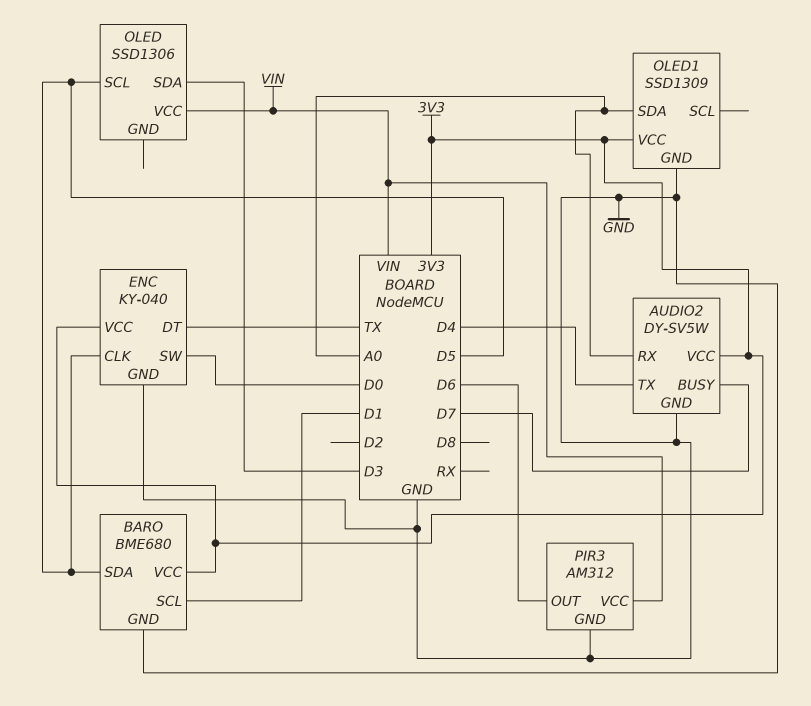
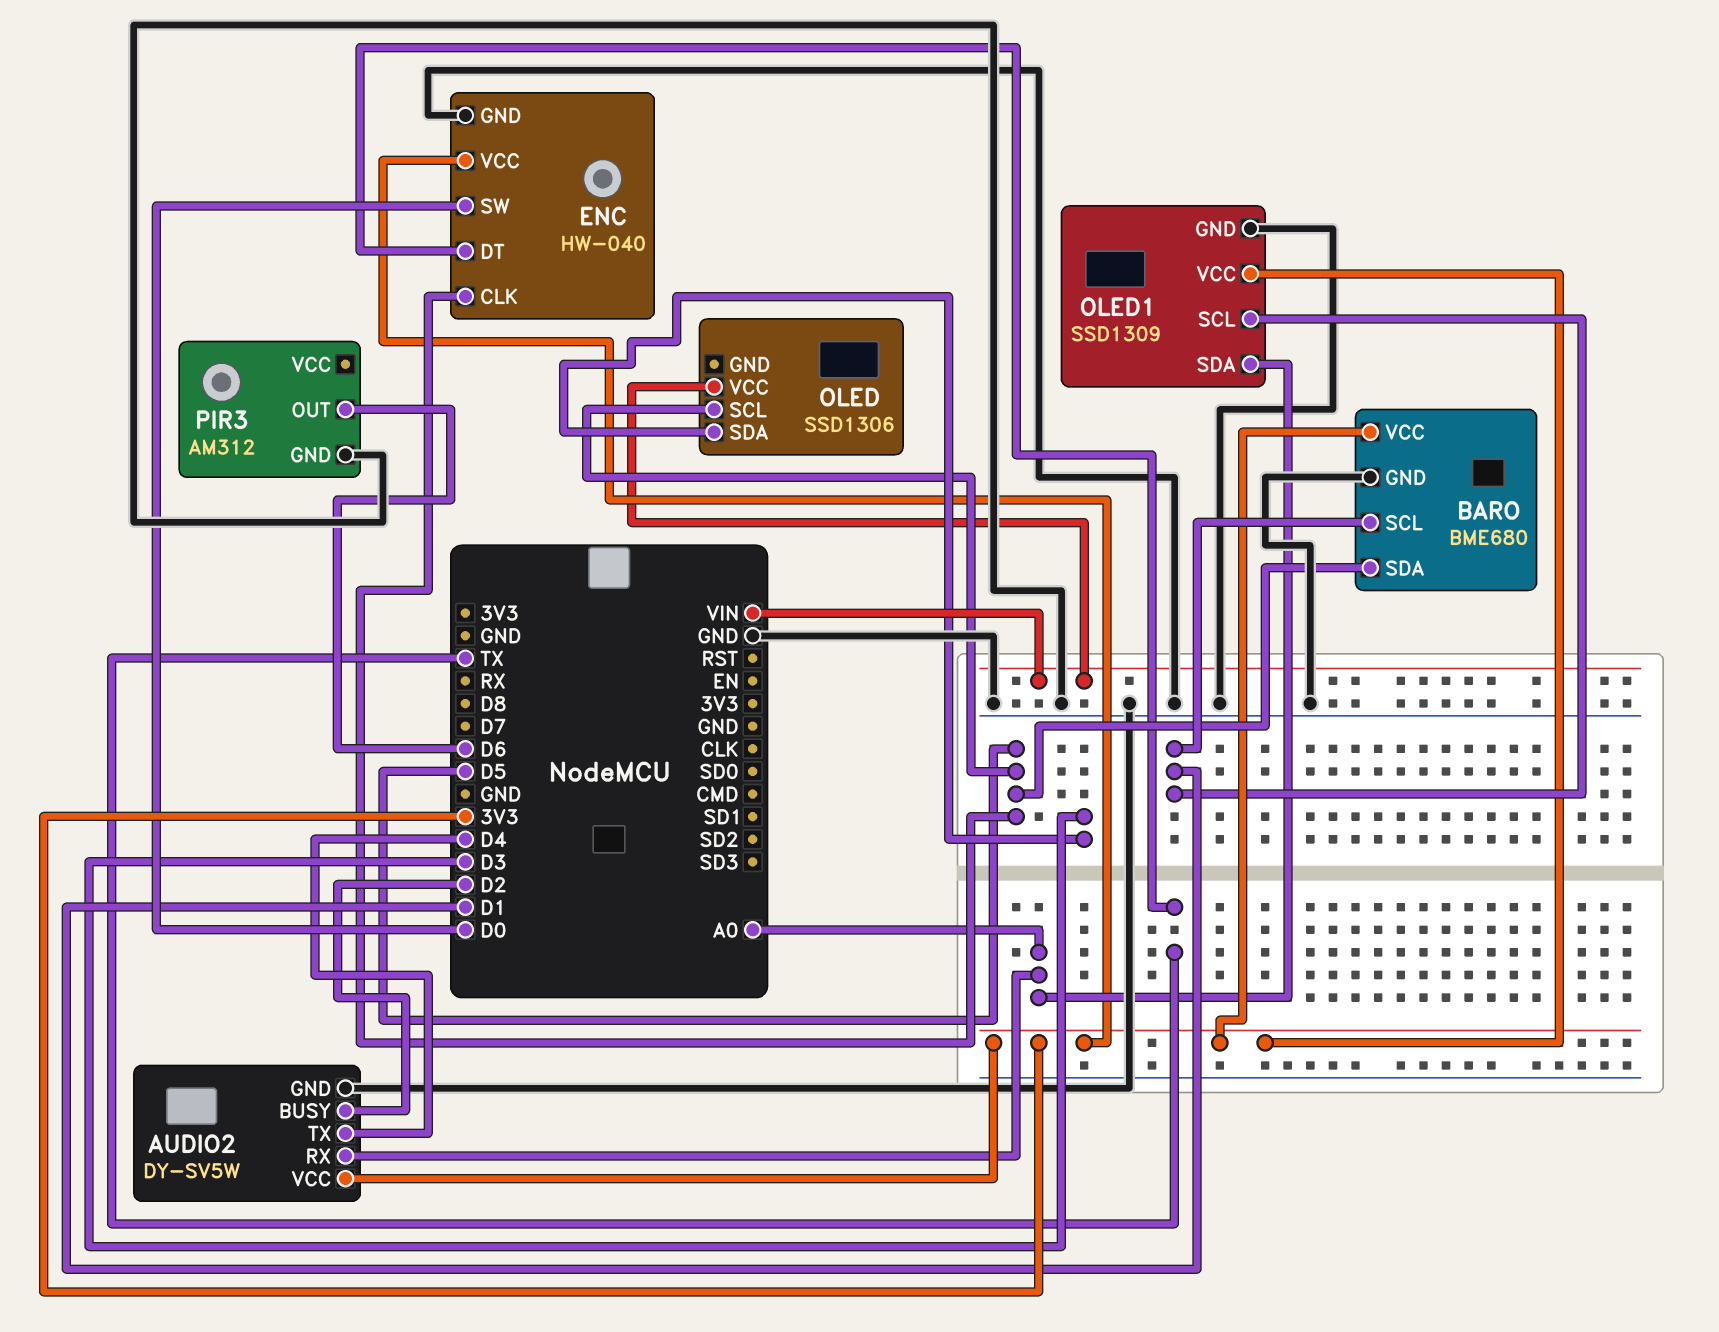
AUDIO2 pin BUSY: D7 -> D2
ENC: KY-040 -> HW-040
OLED1 pin SCL: none -> D1
PIR3 pin VCC: VIN -> none

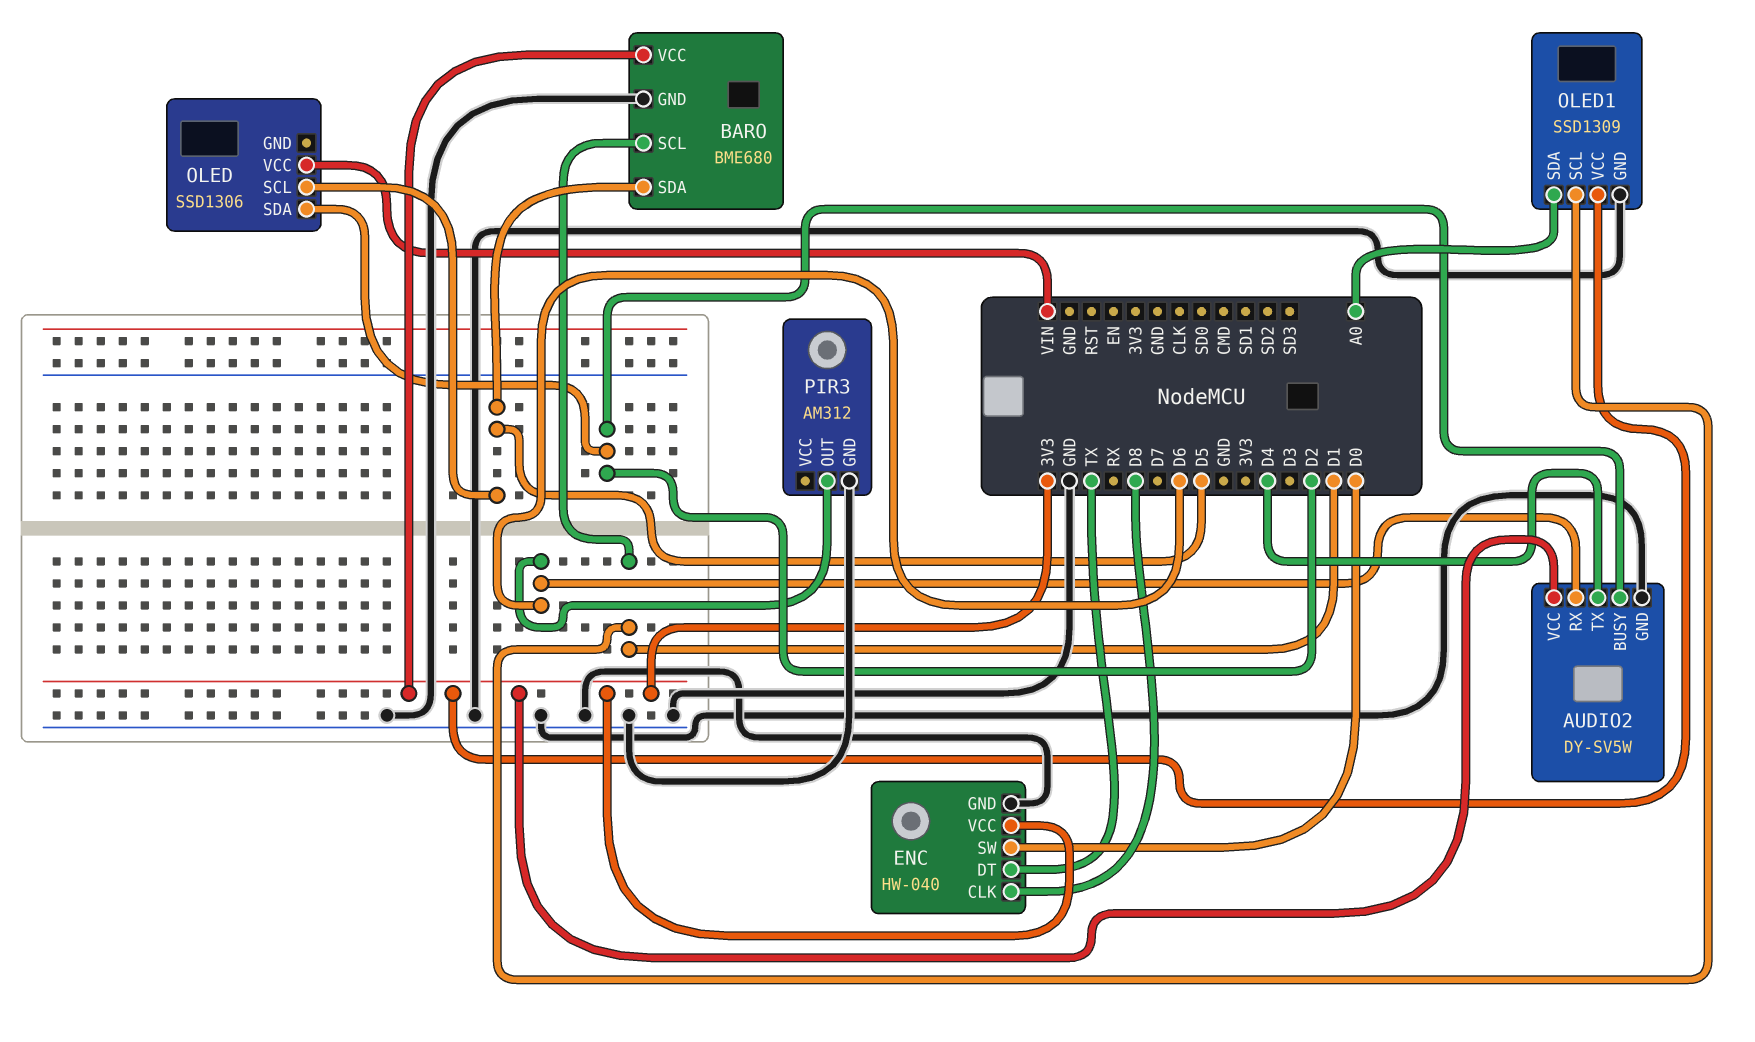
AUDIO2 pin RX: A0 -> D6
ENC pin CLK: D5 -> D8
OLED pin SDA: D3 -> D2

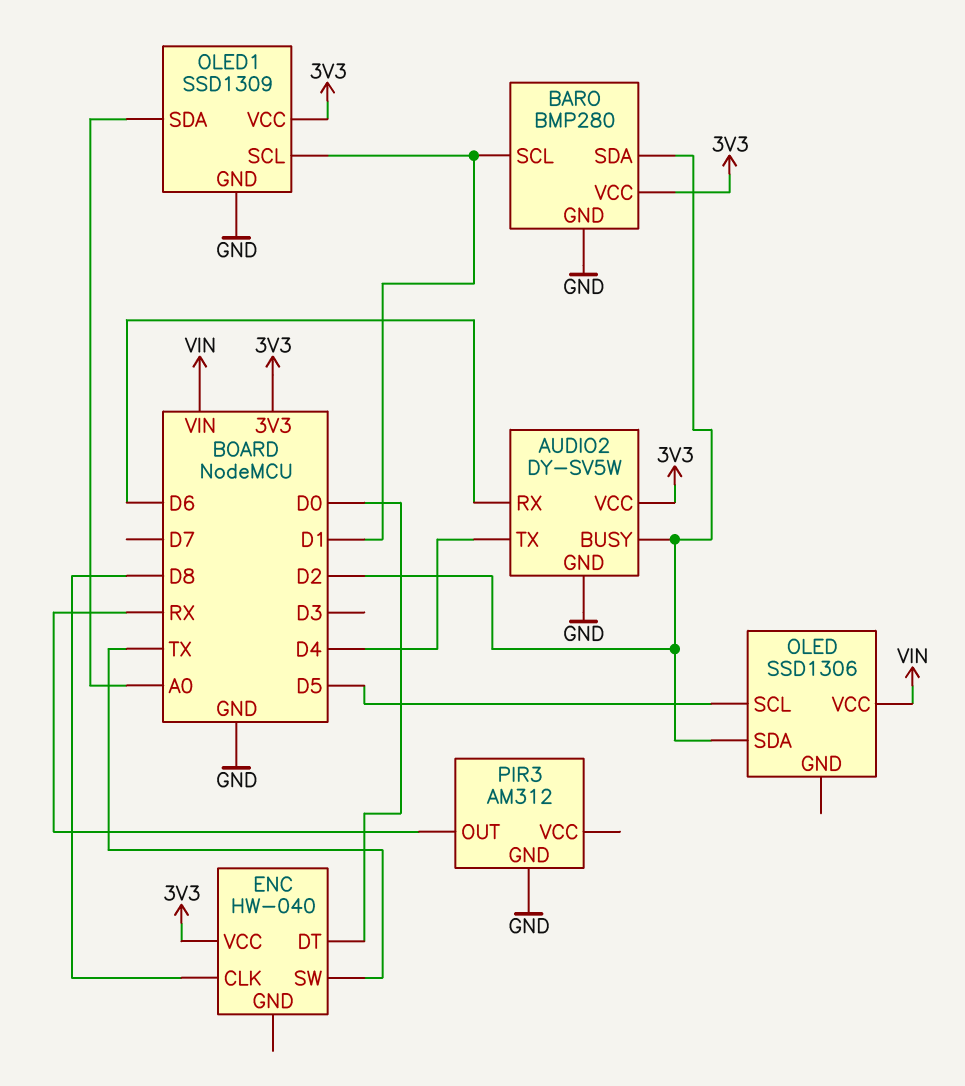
BARO: BME680 -> BMP280
BARO pin SDA: D5 -> D2
ENC pin DT: TX -> D0
ENC pin GND: GND -> none
ENC pin SW: D0 -> TX
PIR3 pin OUT: D6 -> RX

